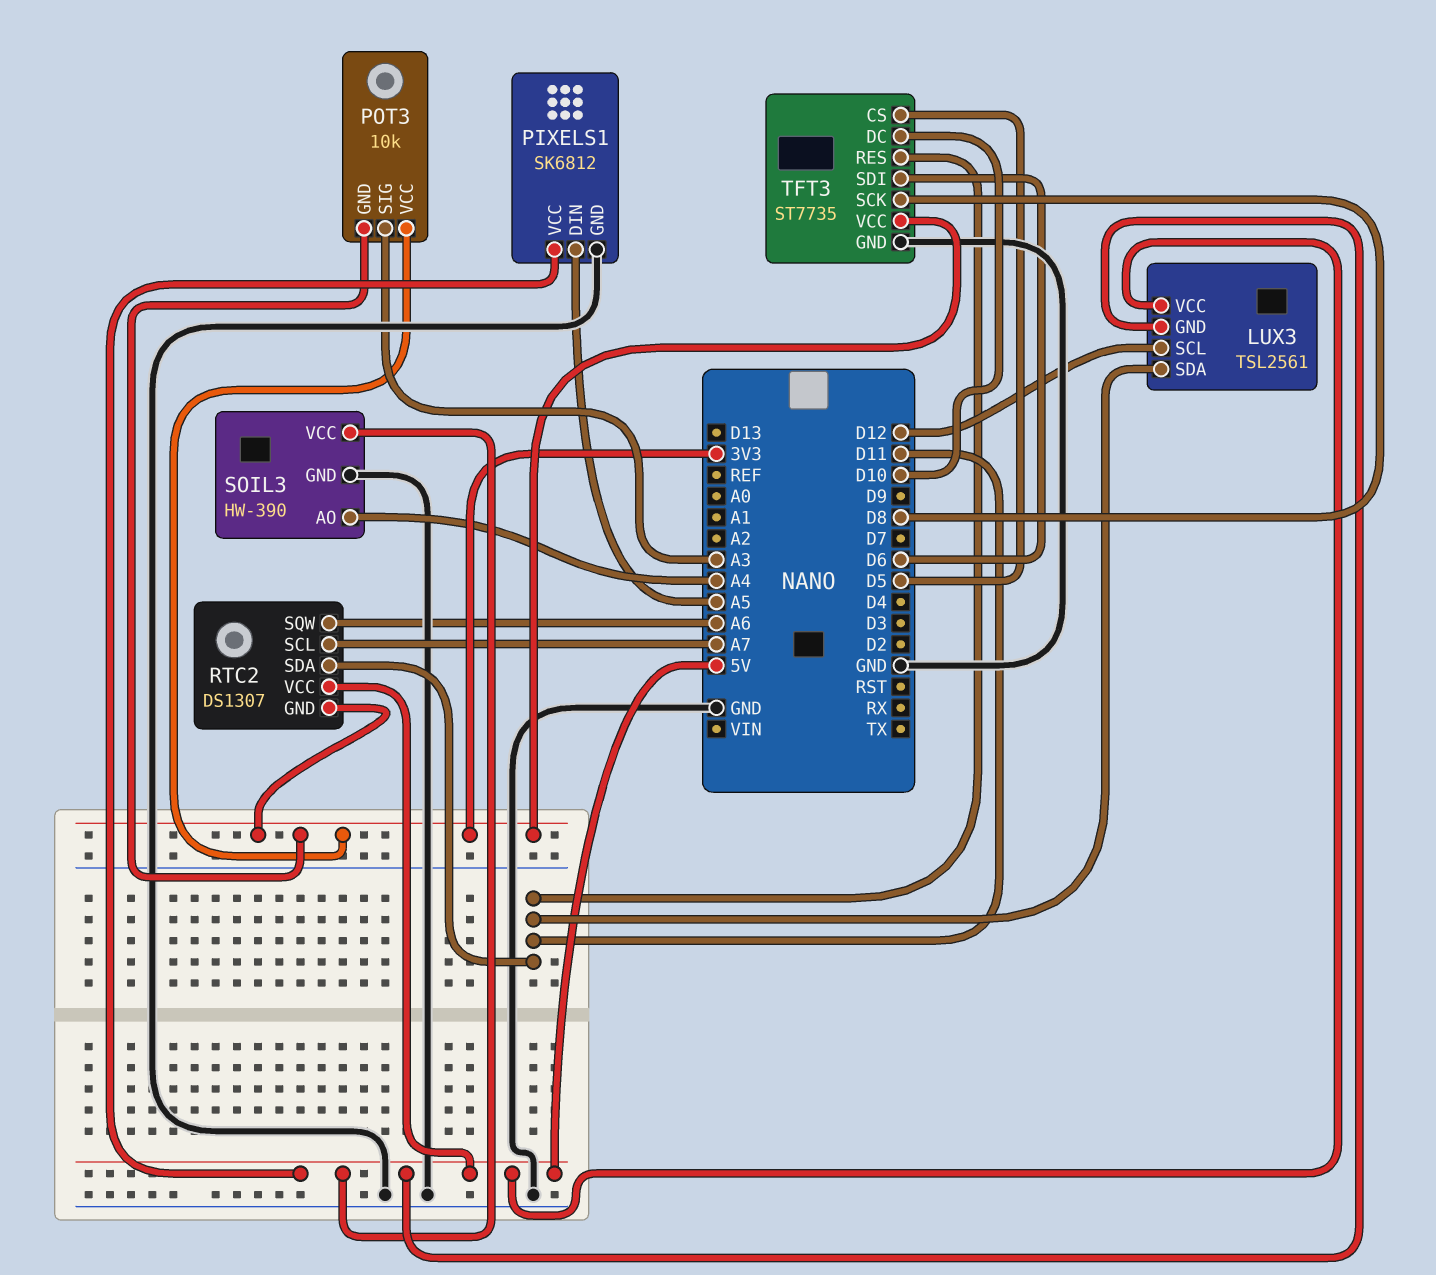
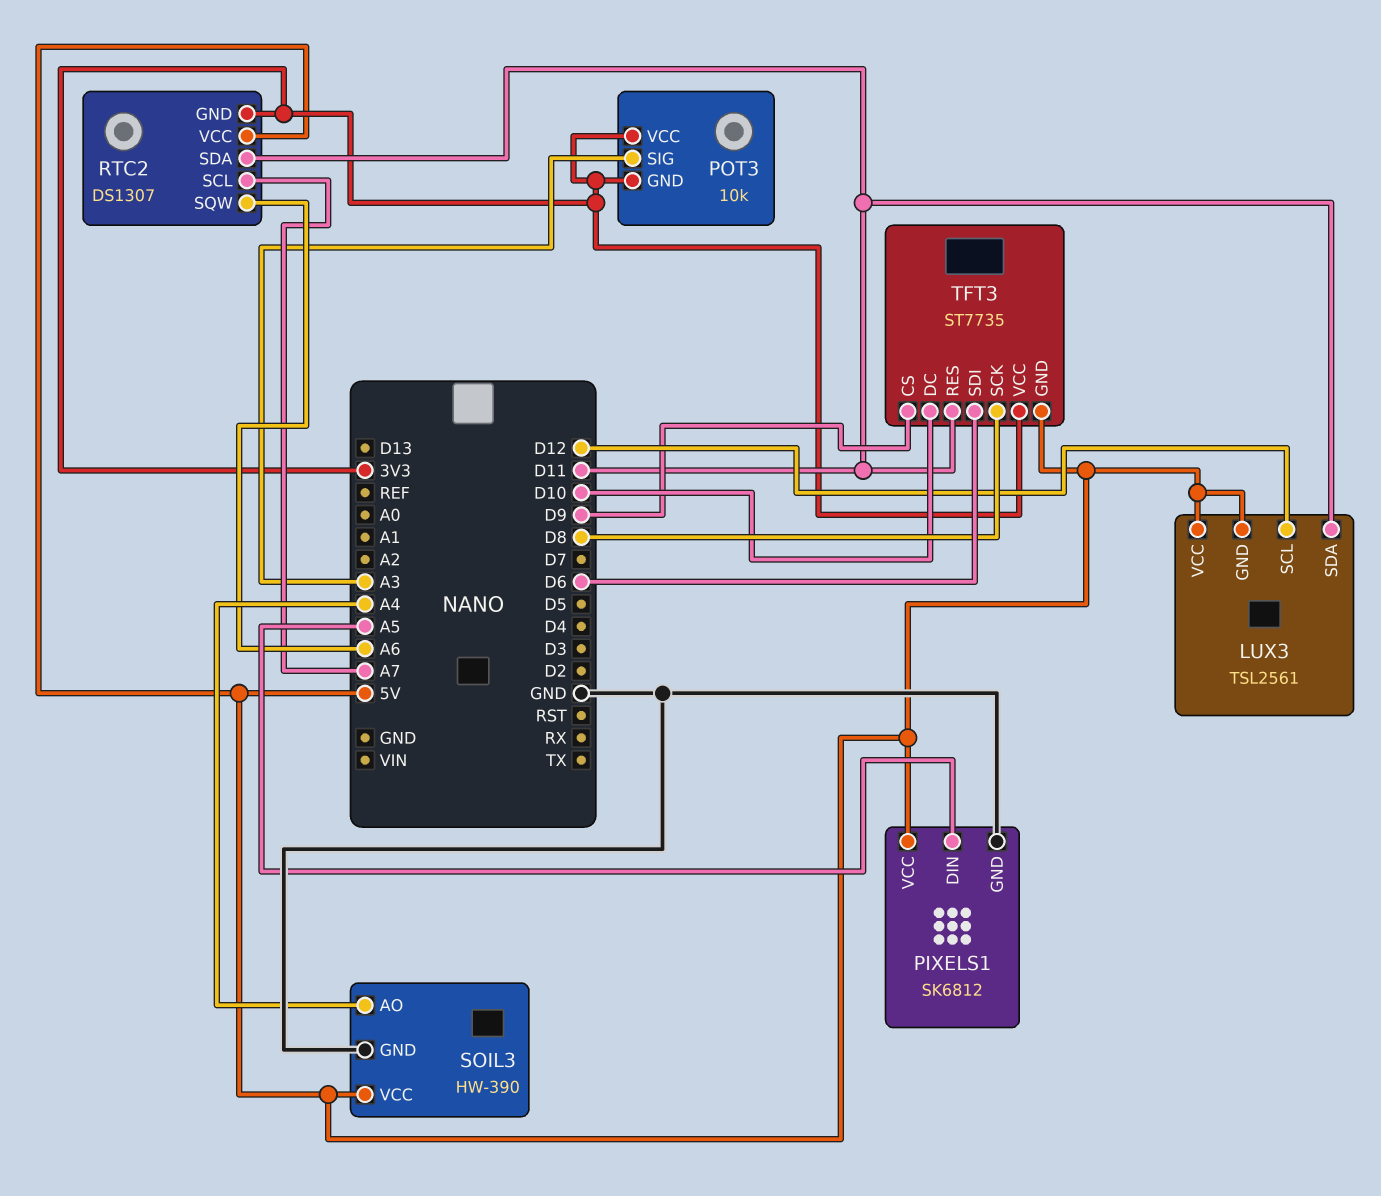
TFT3 pin CS: D5 -> D9
TFT3 pin GND: GND -> 5V

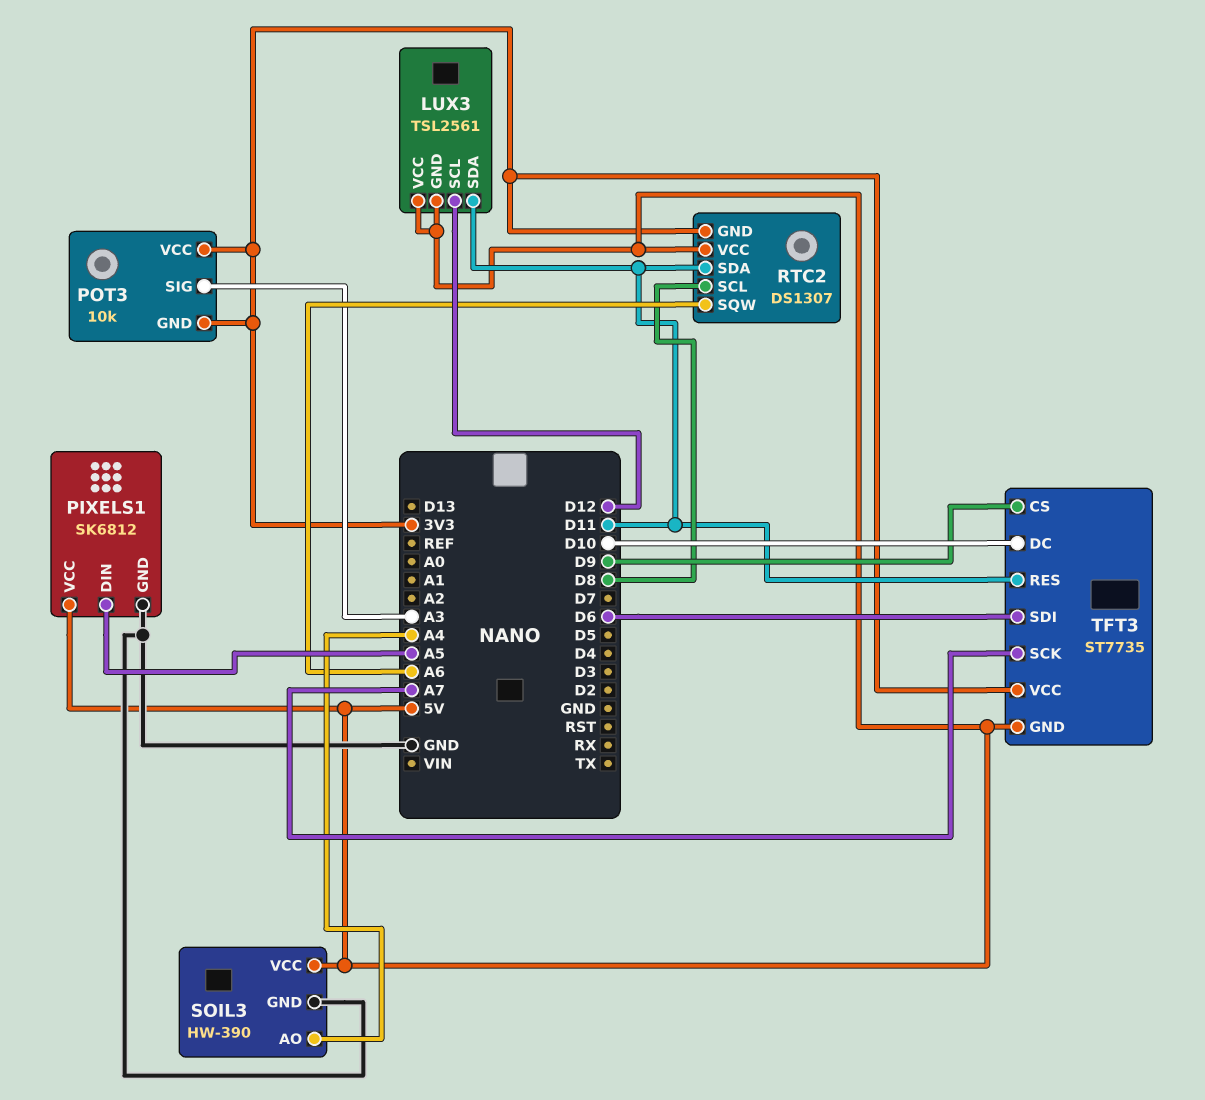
RTC2 pin SCL: A7 -> D8
TFT3 pin SCK: D8 -> A7

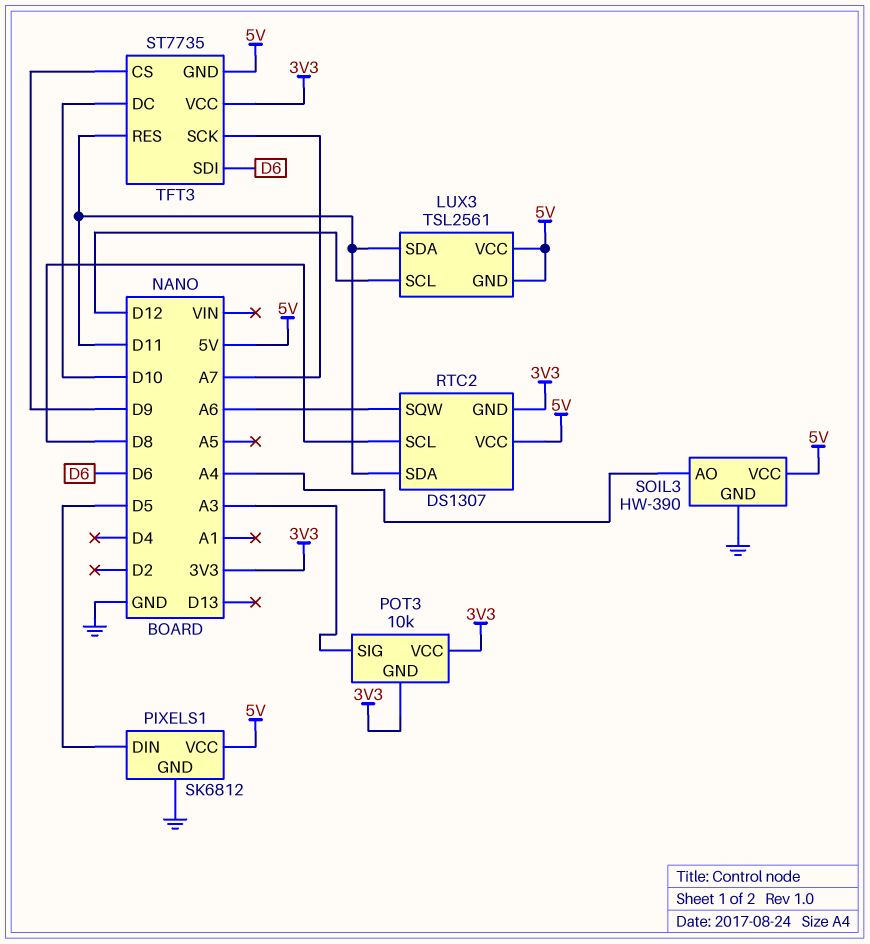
PIXELS1 pin DIN: A5 -> D5

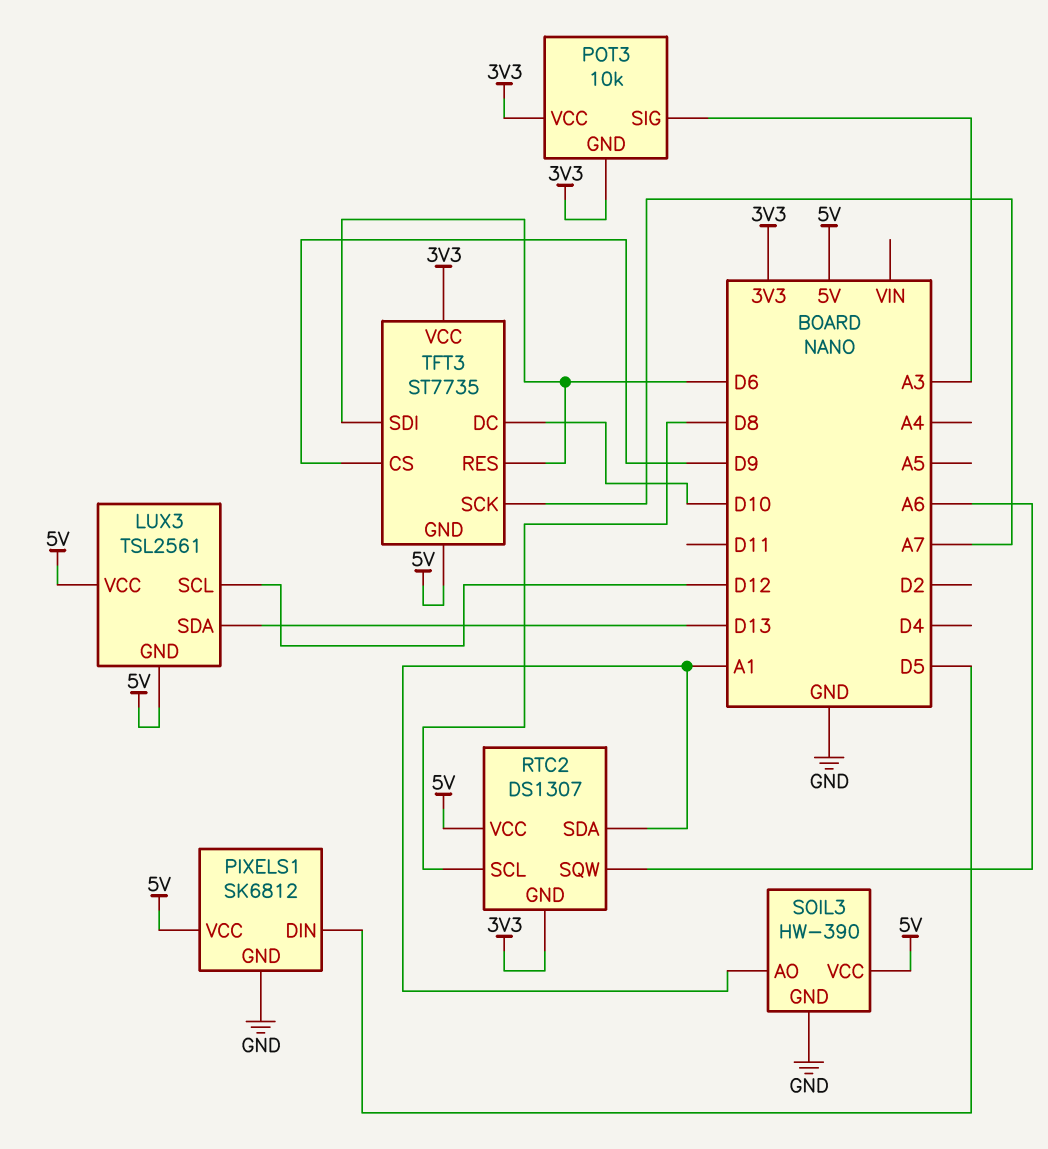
LUX3 pin SDA: D11 -> D13
RTC2 pin SDA: D11 -> A1
SOIL3 pin AO: A4 -> A1
TFT3 pin RES: D11 -> D6

